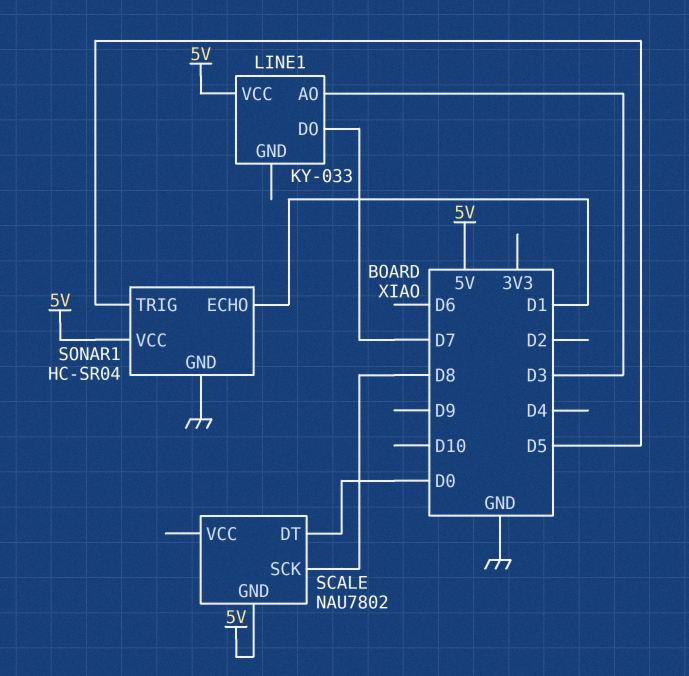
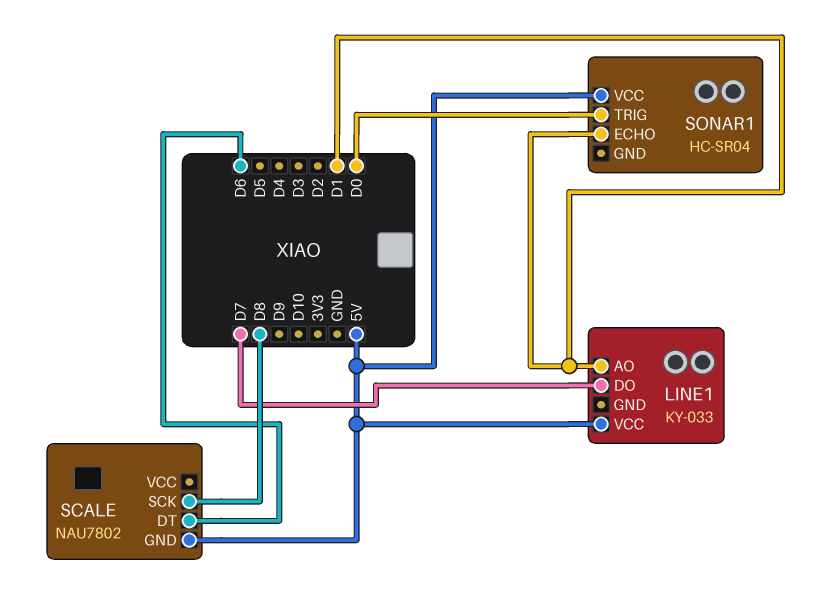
LINE1 pin AO: D3 -> D1
SCALE pin DT: D0 -> D6
SONAR1 pin GND: GND -> none
SONAR1 pin TRIG: D5 -> D0

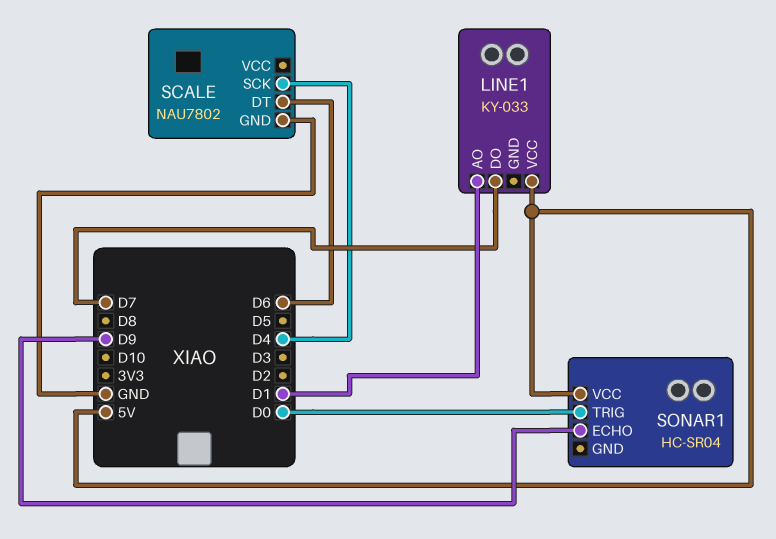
SCALE pin GND: 5V -> GND
SCALE pin SCK: D8 -> D4
SONAR1 pin ECHO: D1 -> D9

